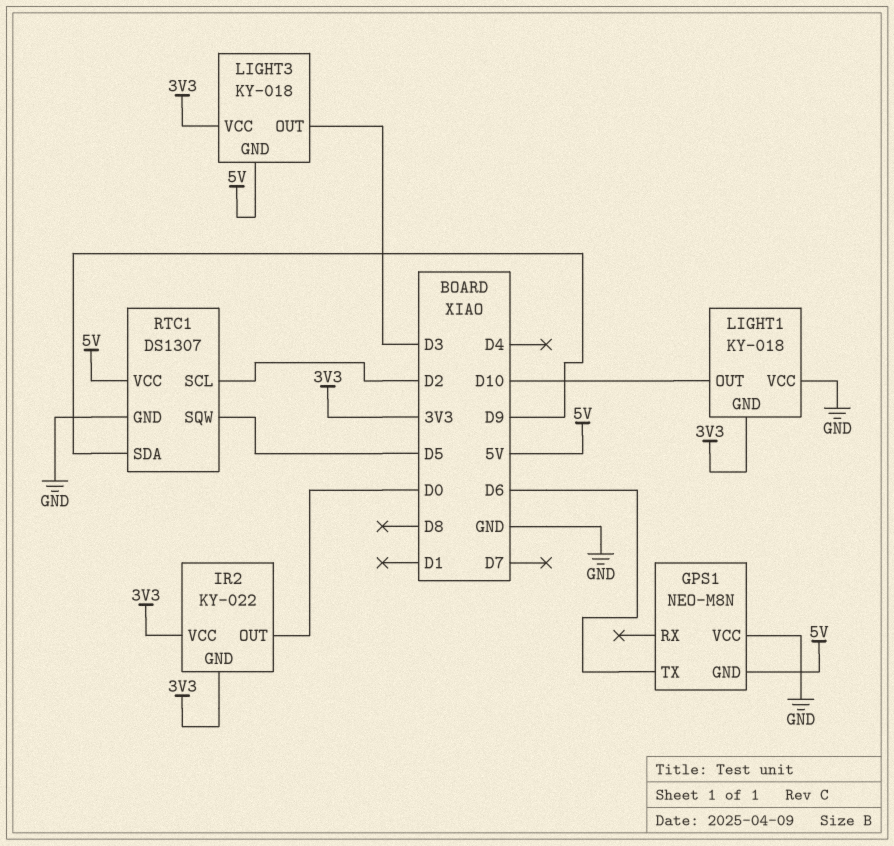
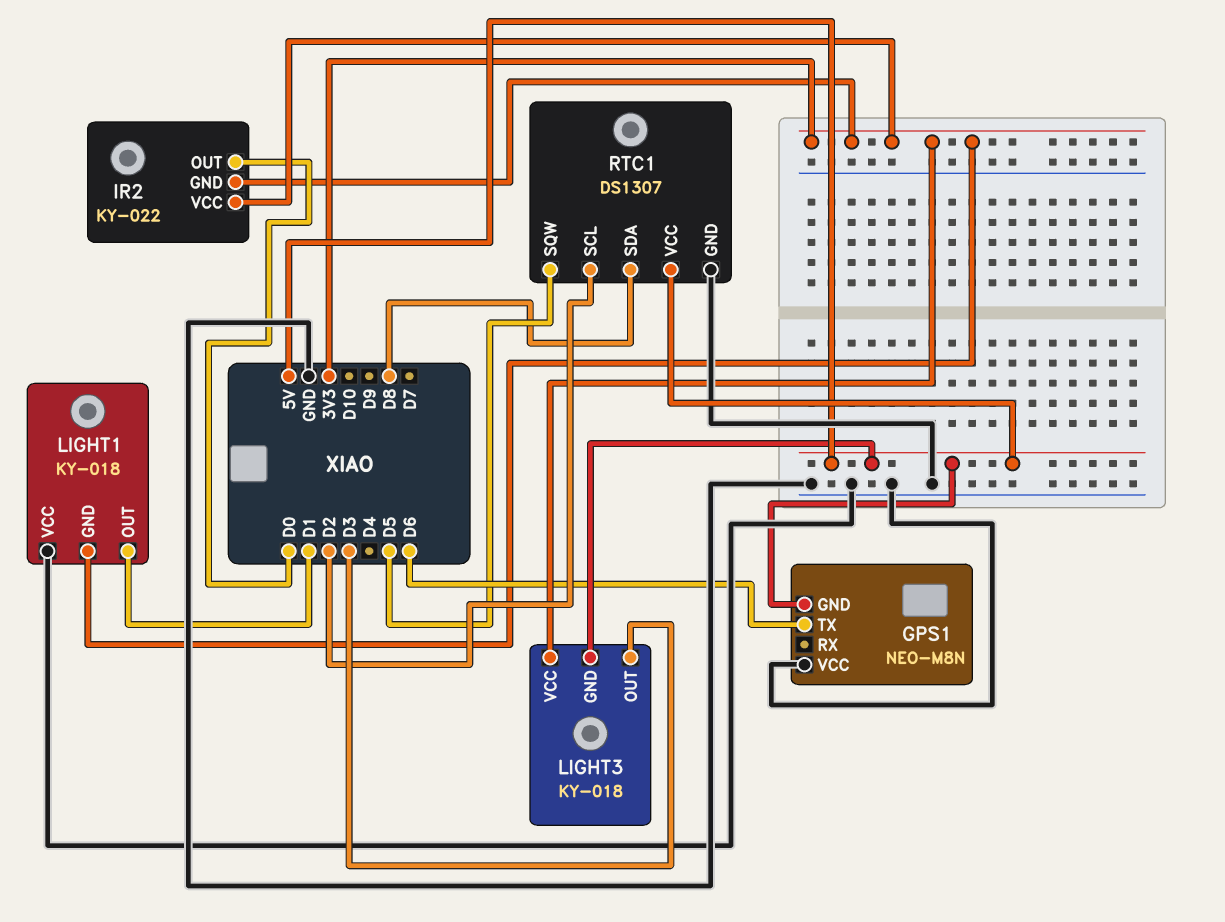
LIGHT1 pin OUT: D10 -> D1
RTC1 pin SDA: D9 -> D8

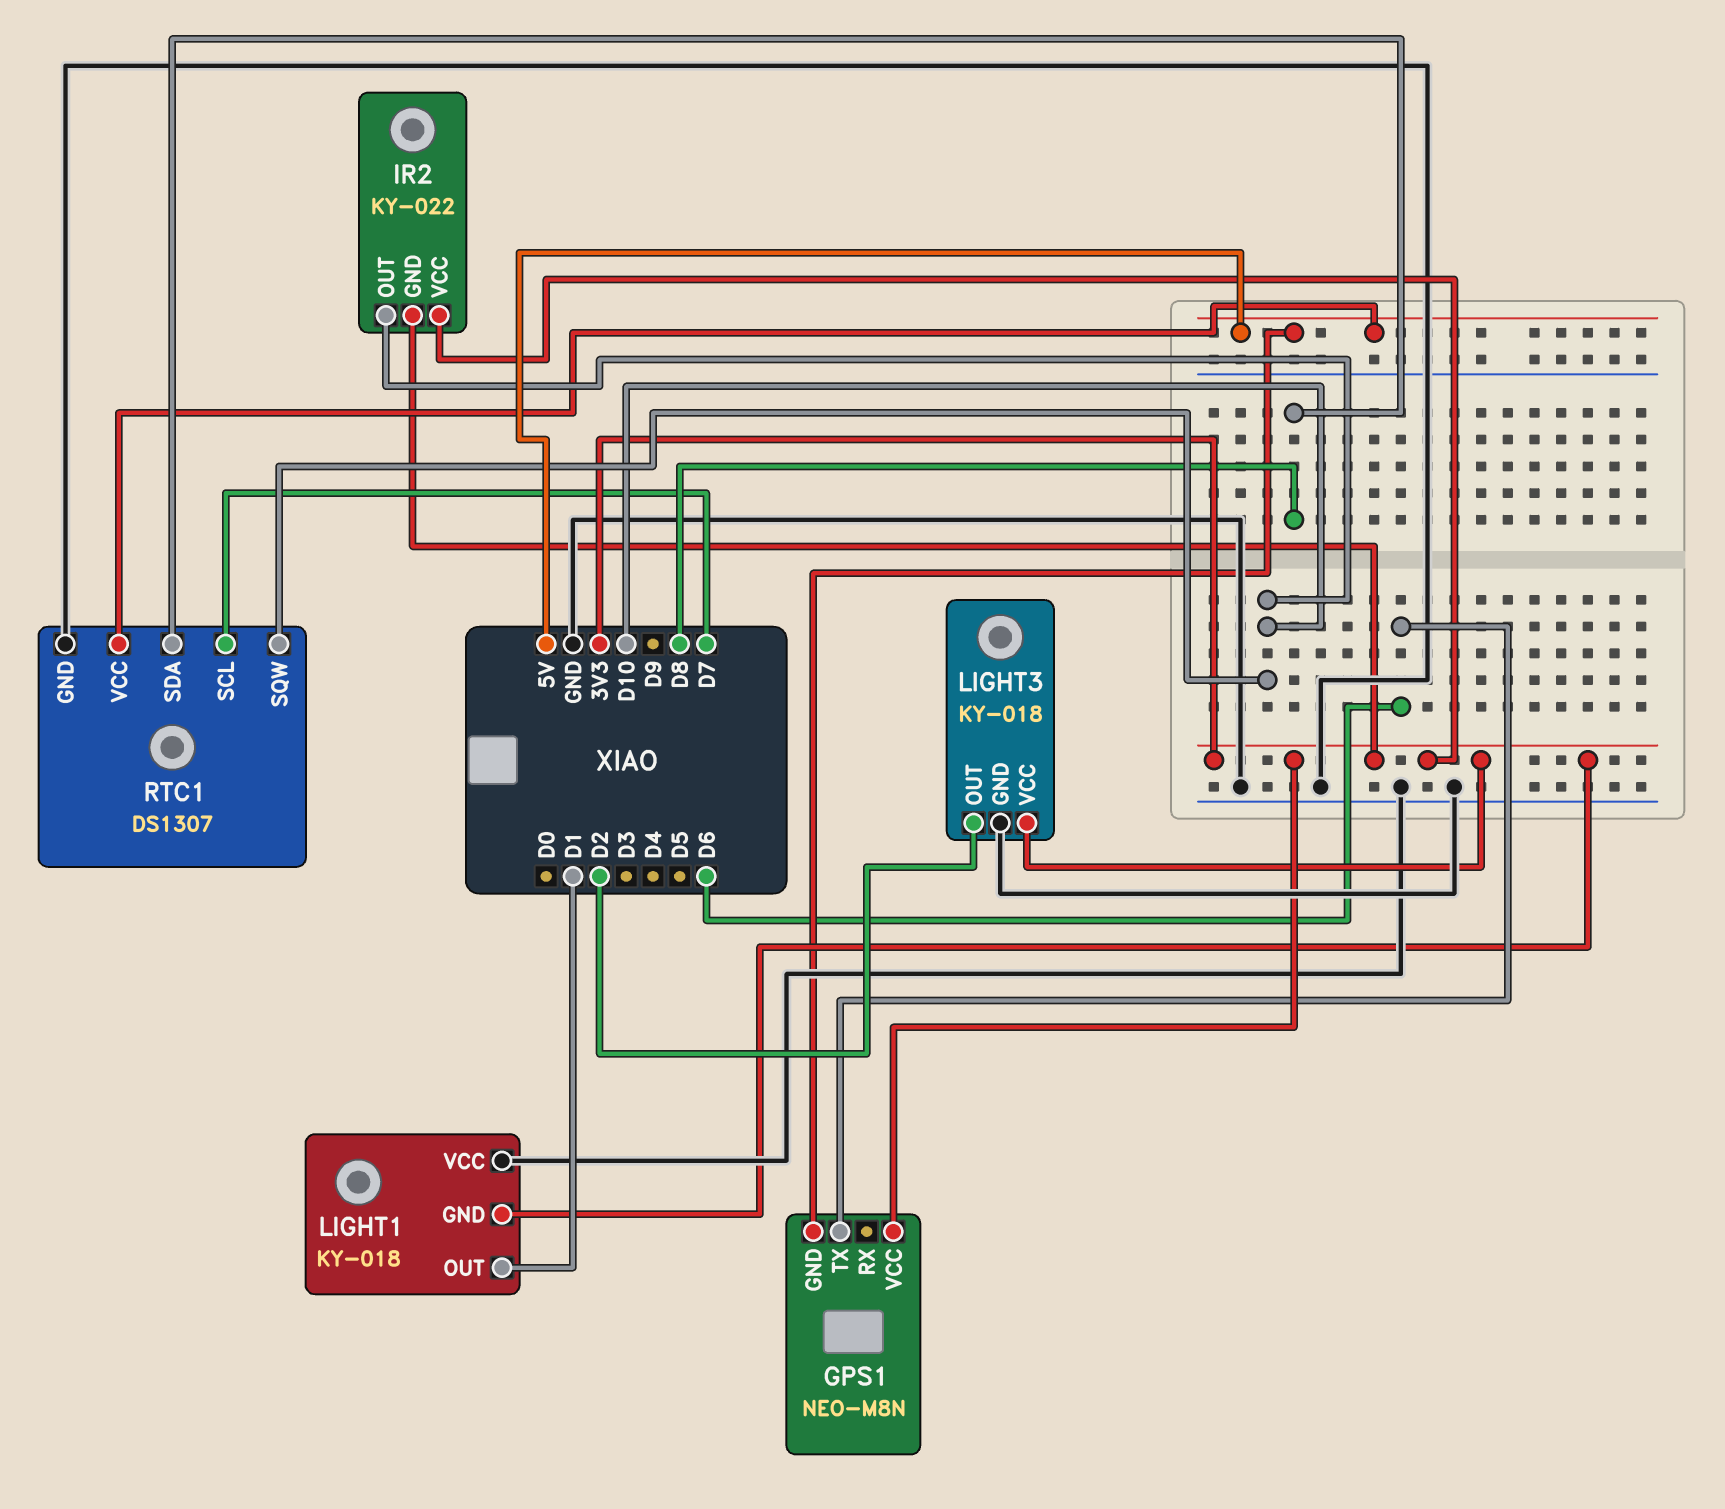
GPS1 pin VCC: GND -> 3V3
IR2 pin OUT: D0 -> D10
LIGHT3 pin GND: 5V -> GND
LIGHT3 pin OUT: D3 -> D2
RTC1 pin SCL: D2 -> D7
RTC1 pin SQW: D5 -> D10

